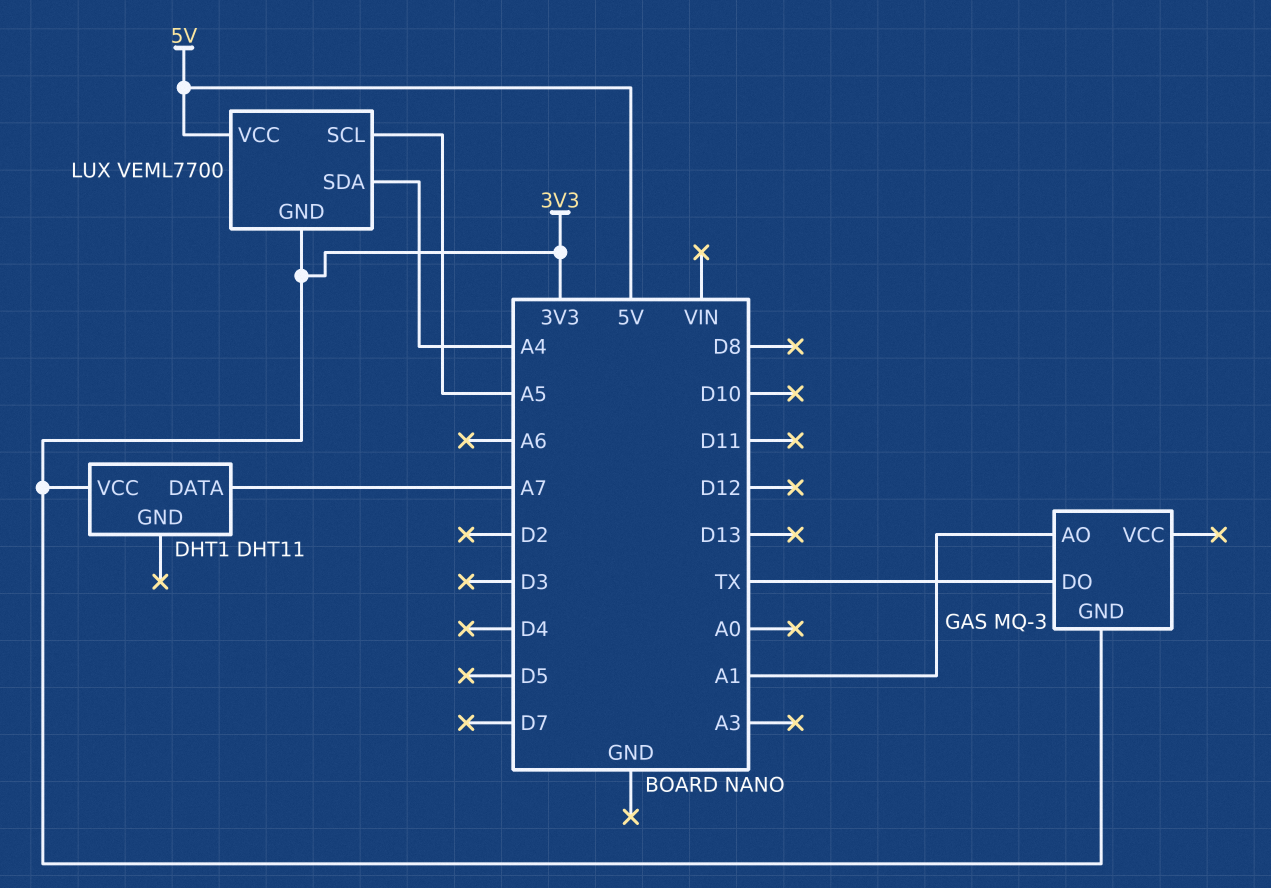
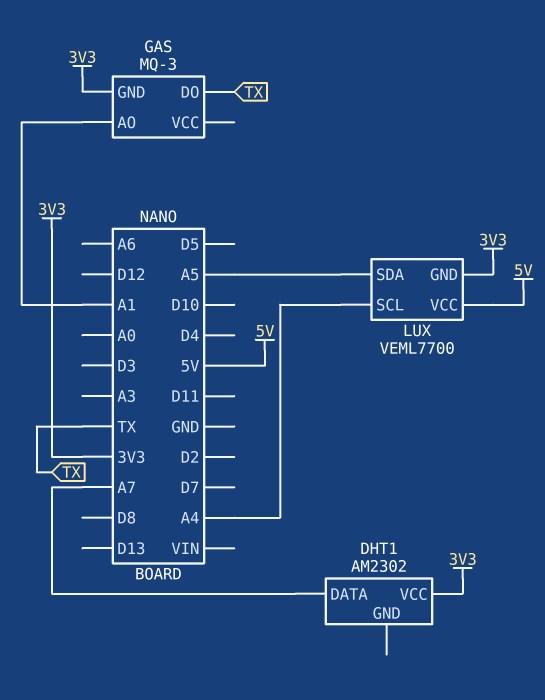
DHT1: DHT11 -> AM2302
LUX pin SCL: A5 -> A4
LUX pin SDA: A4 -> A5

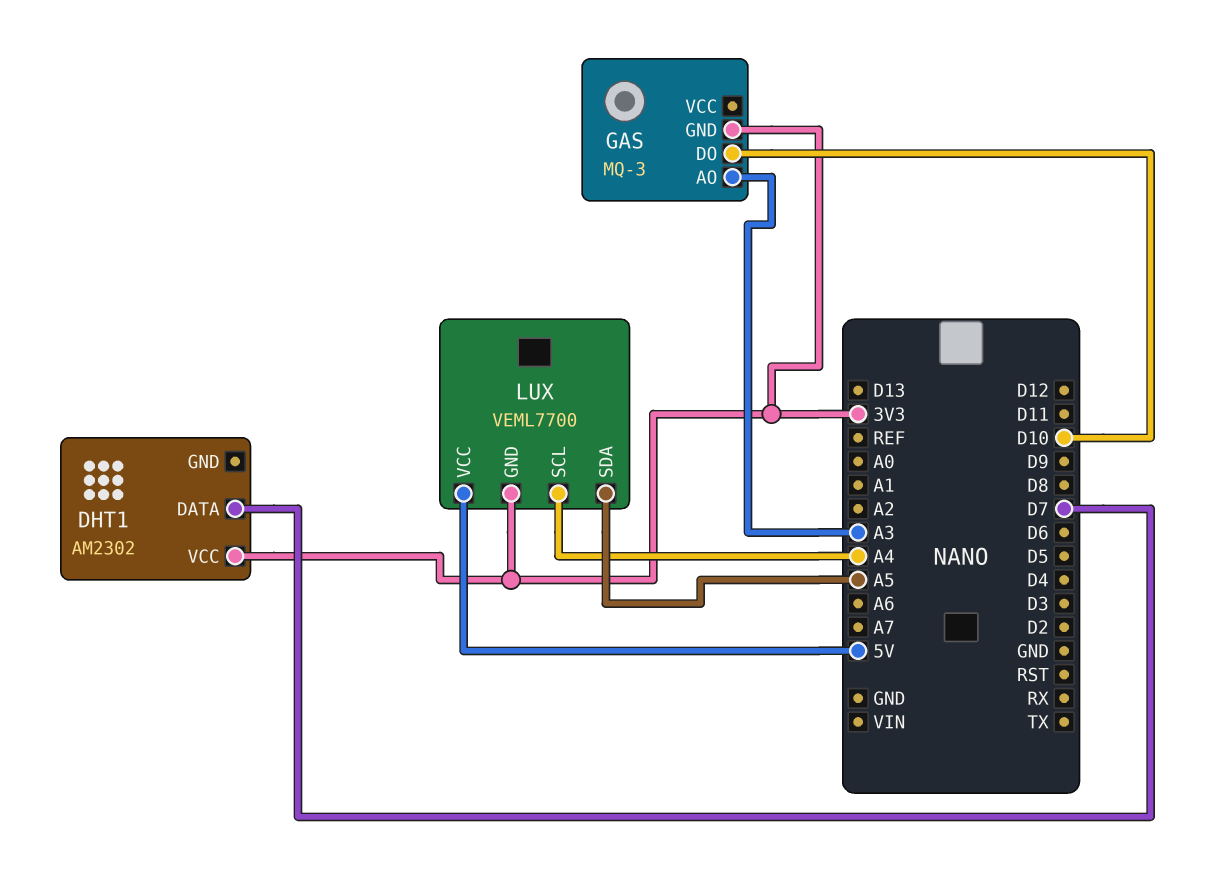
DHT1 pin DATA: A7 -> D7
GAS pin AO: A1 -> A3
GAS pin DO: TX -> D10

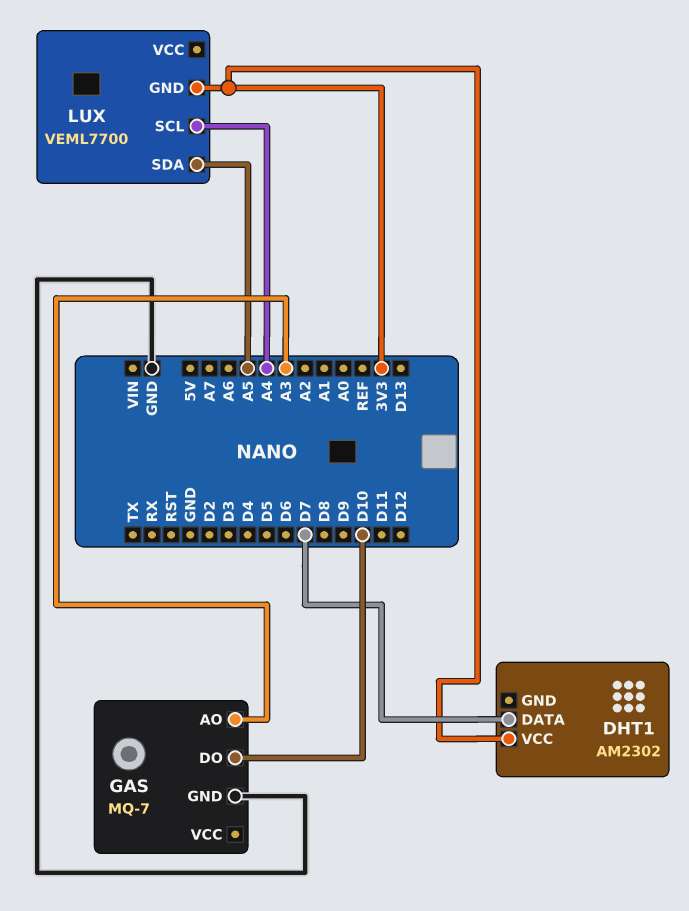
GAS: MQ-3 -> MQ-7
GAS pin GND: 3V3 -> GND
LUX pin VCC: 5V -> none

